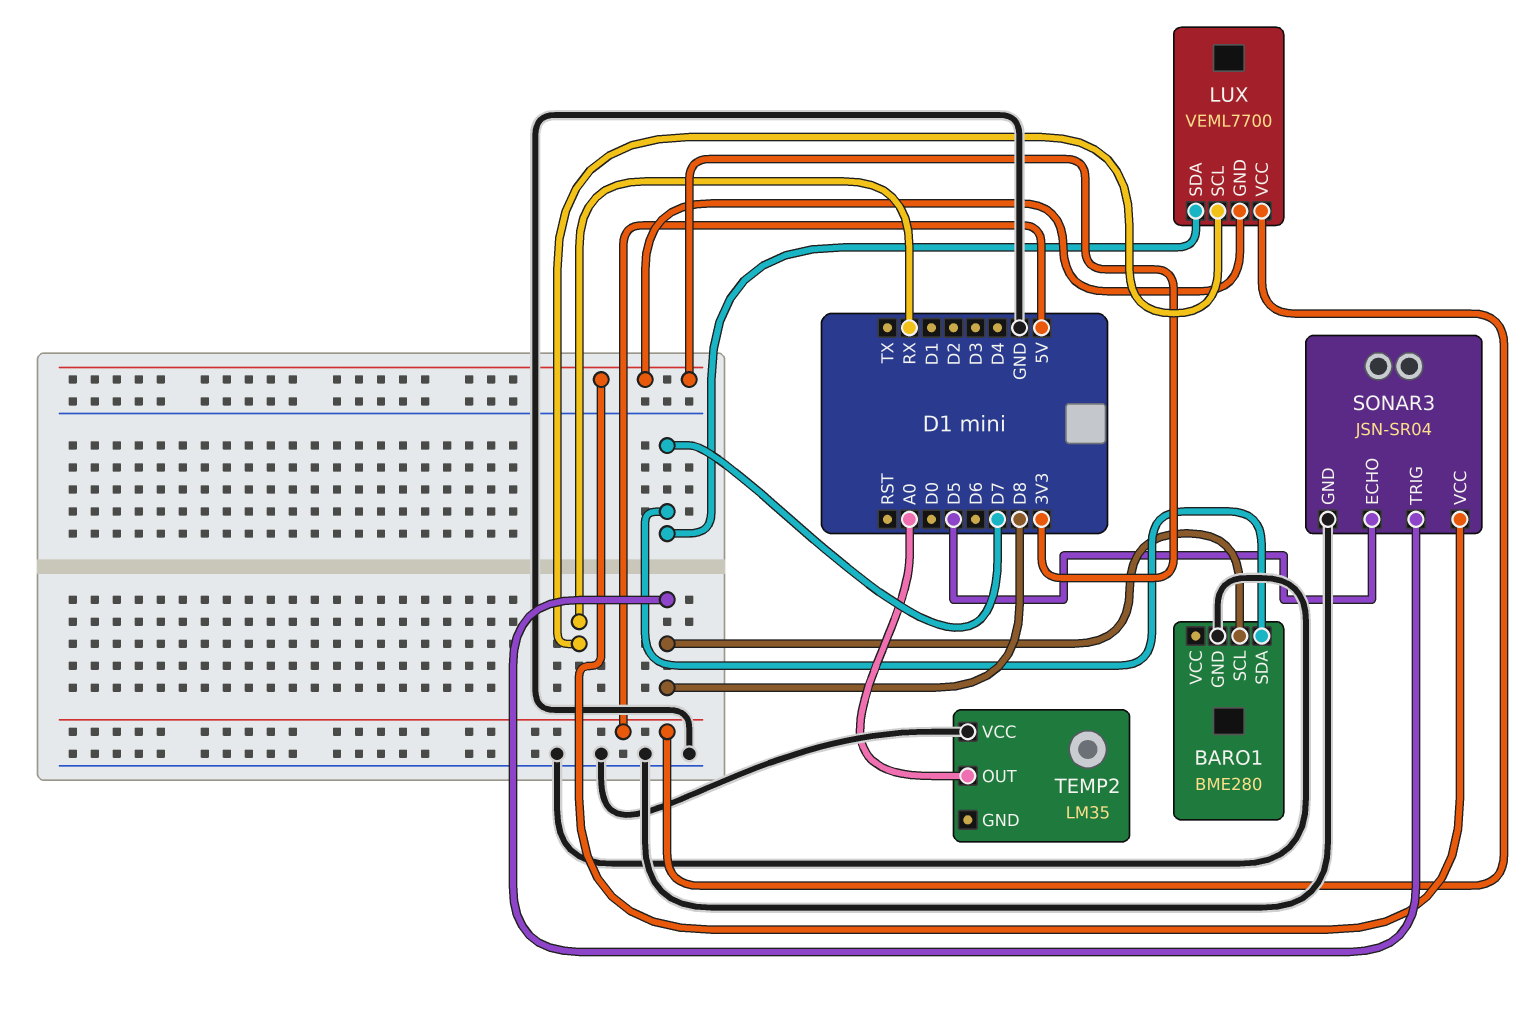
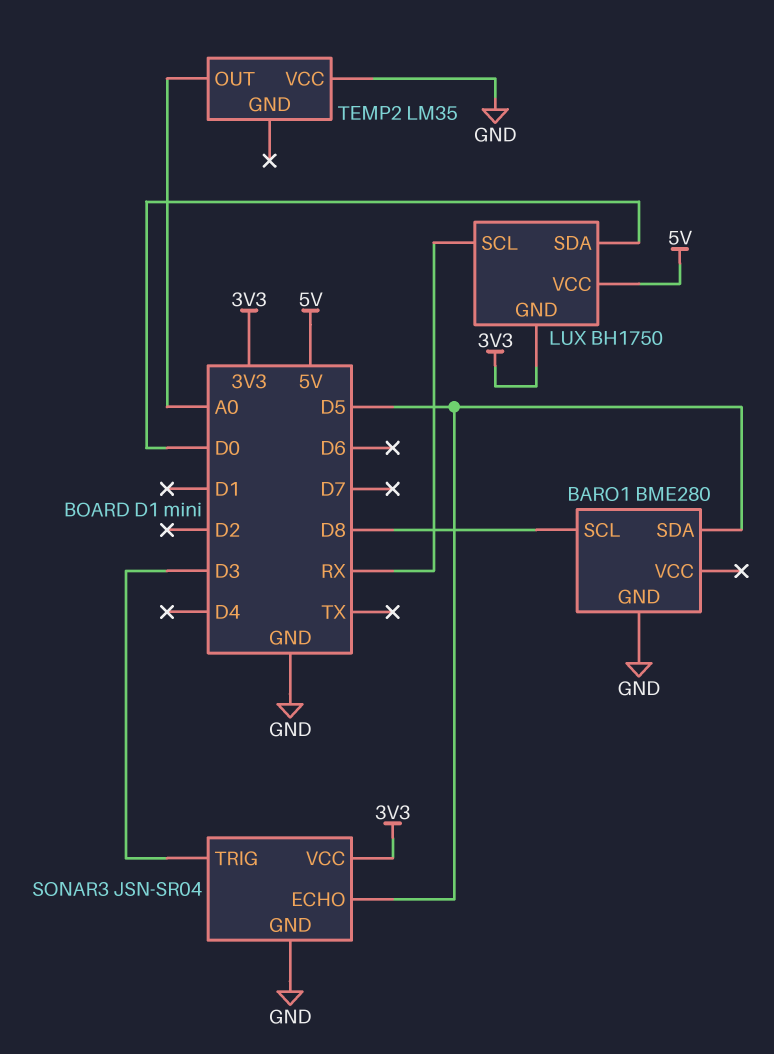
BARO1 pin SDA: D7 -> D5
LUX: VEML7700 -> BH1750
LUX pin SDA: D7 -> D0
SONAR3 pin TRIG: D8 -> D3

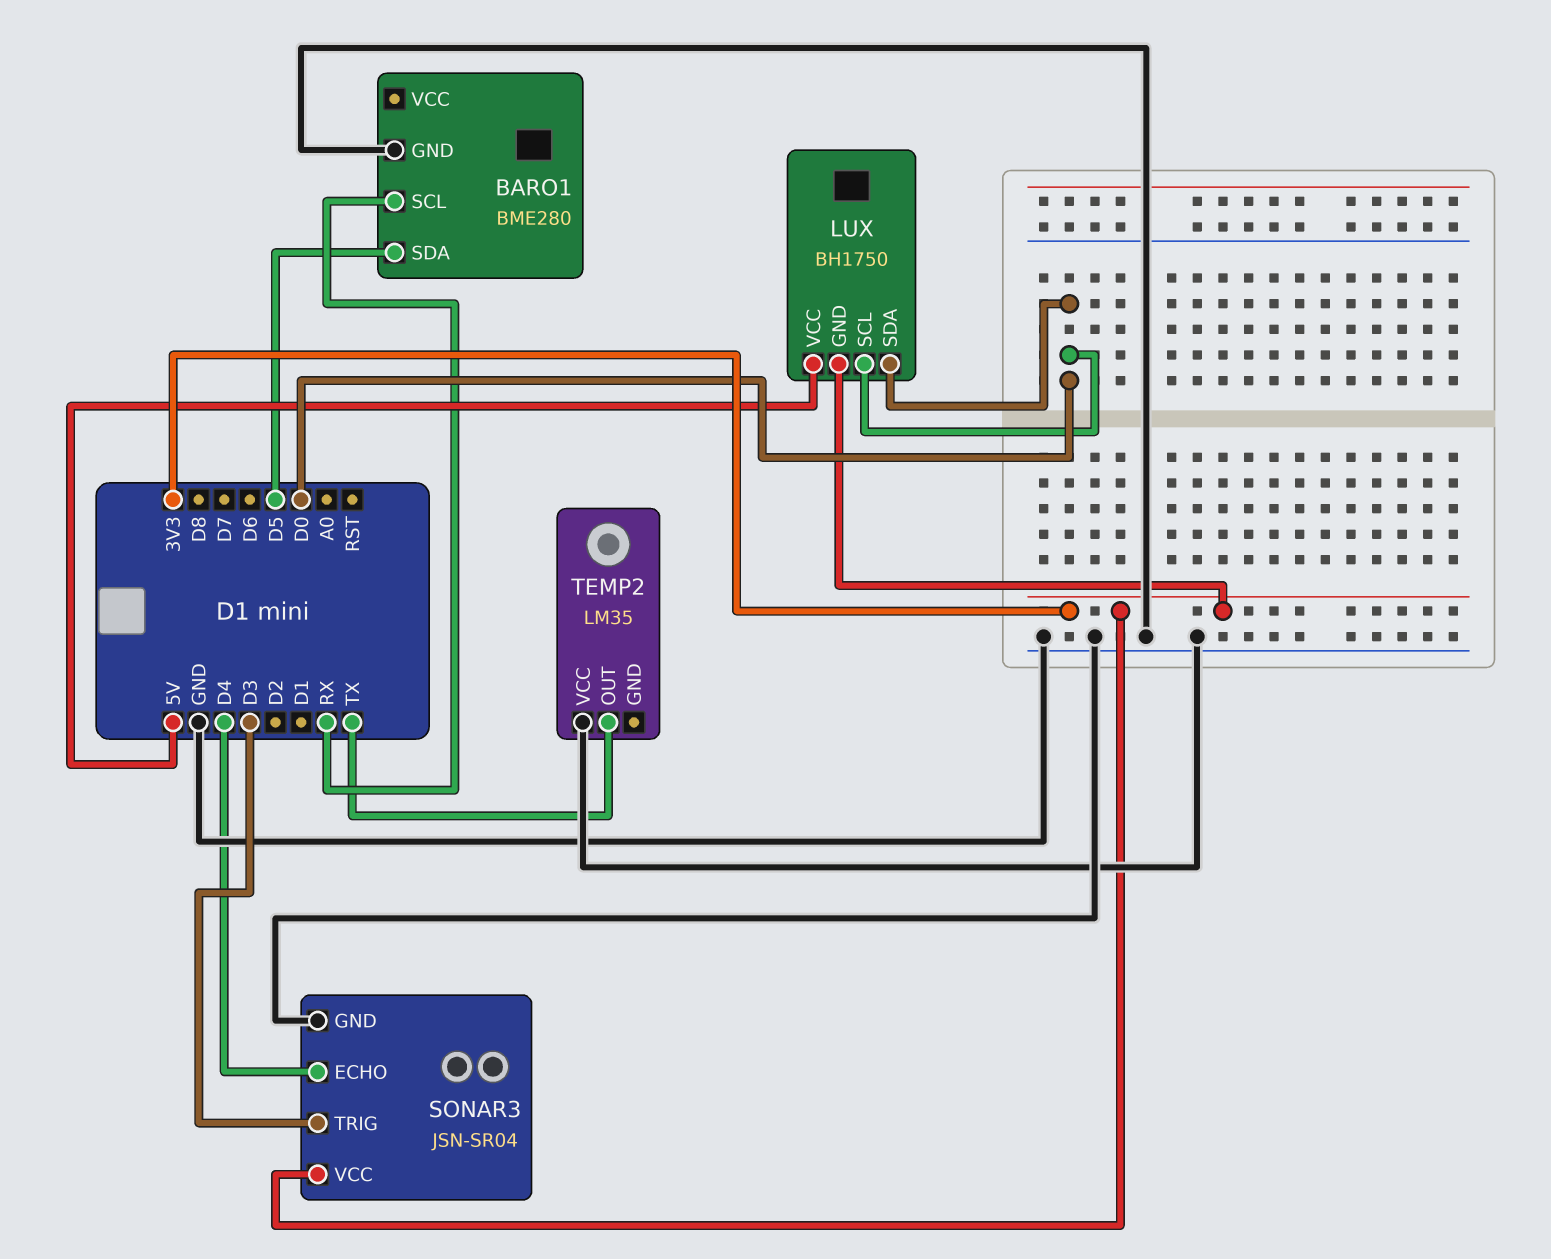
BARO1 pin SCL: D8 -> RX
LUX pin SCL: RX -> D0
SONAR3 pin ECHO: D5 -> D4
TEMP2 pin OUT: A0 -> TX

